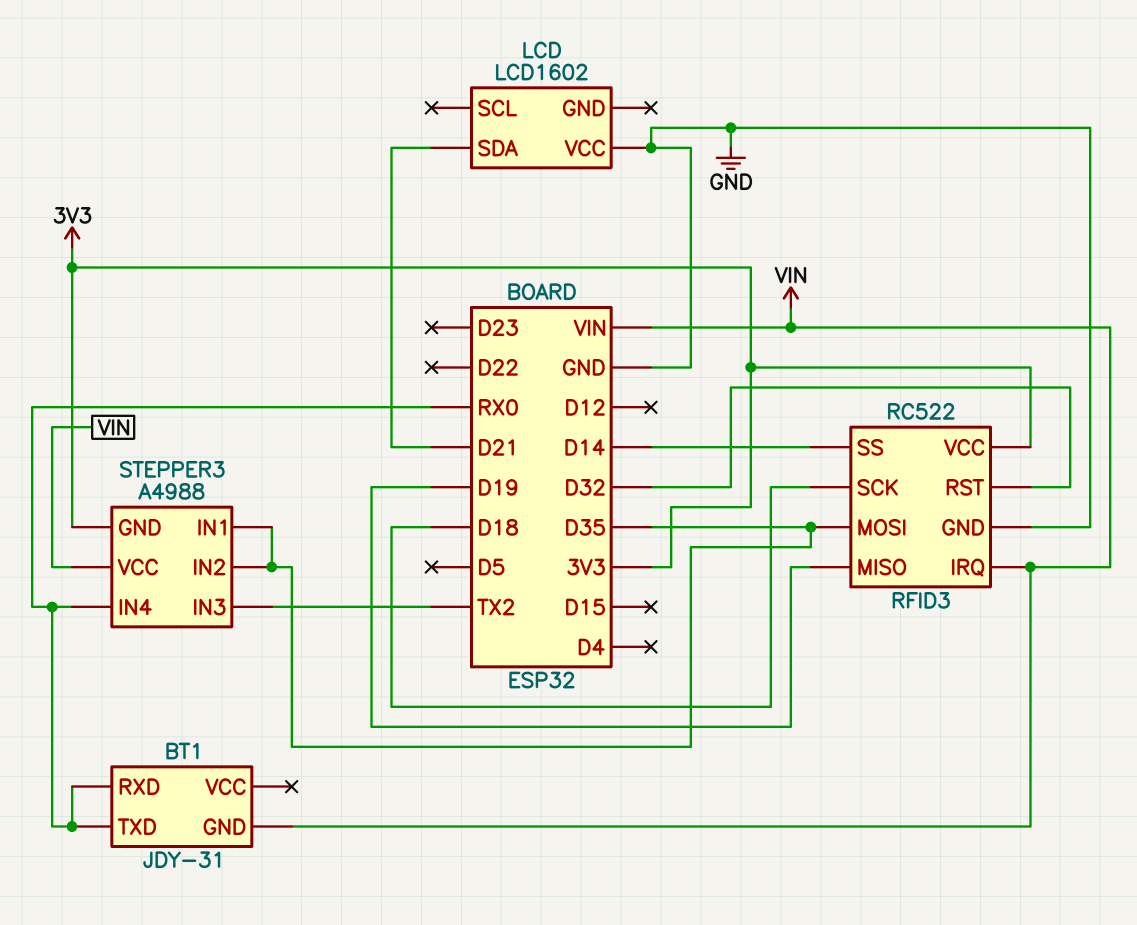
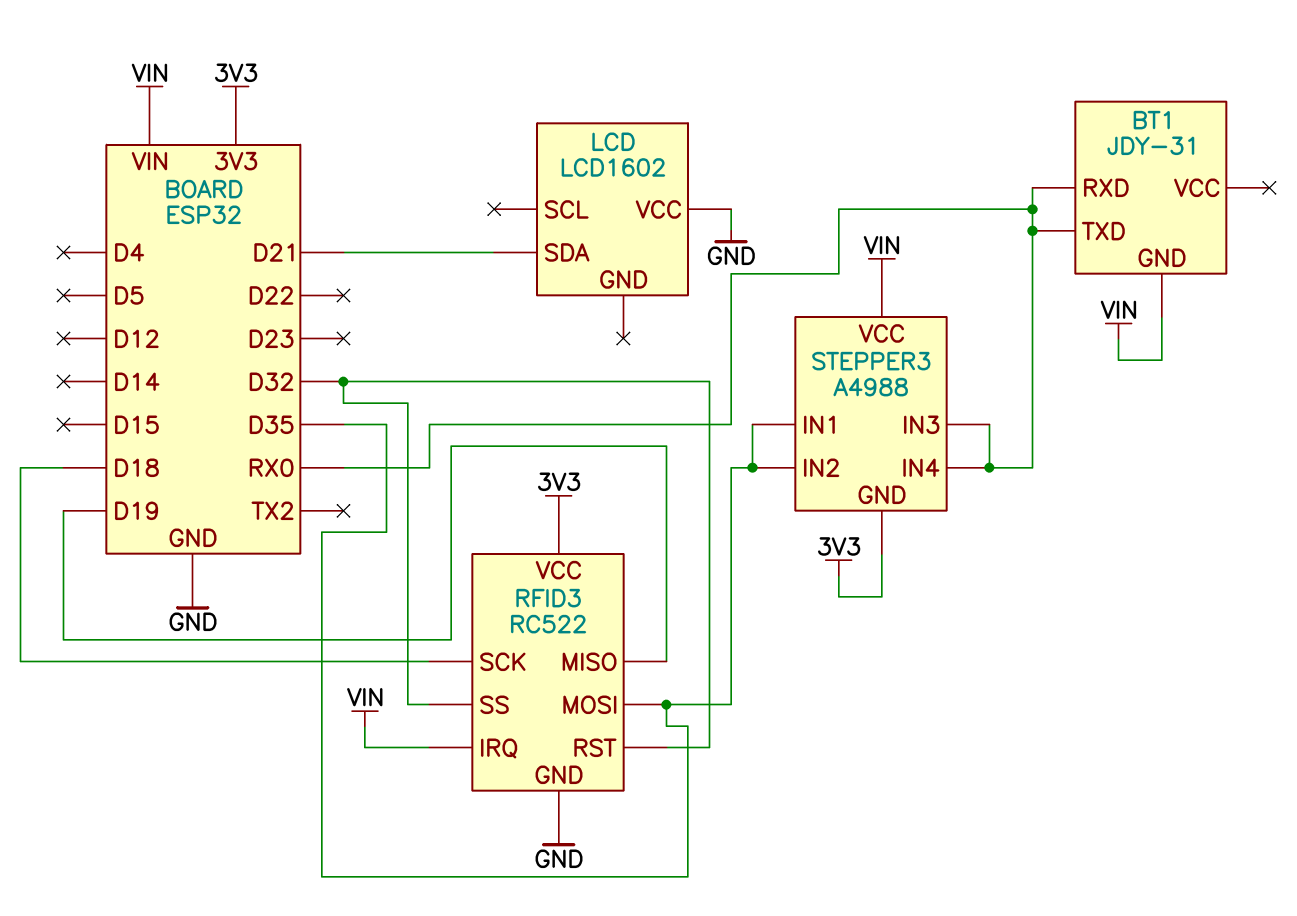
RFID3 pin SS: D14 -> D32
STEPPER3 pin IN3: TX2 -> RX0

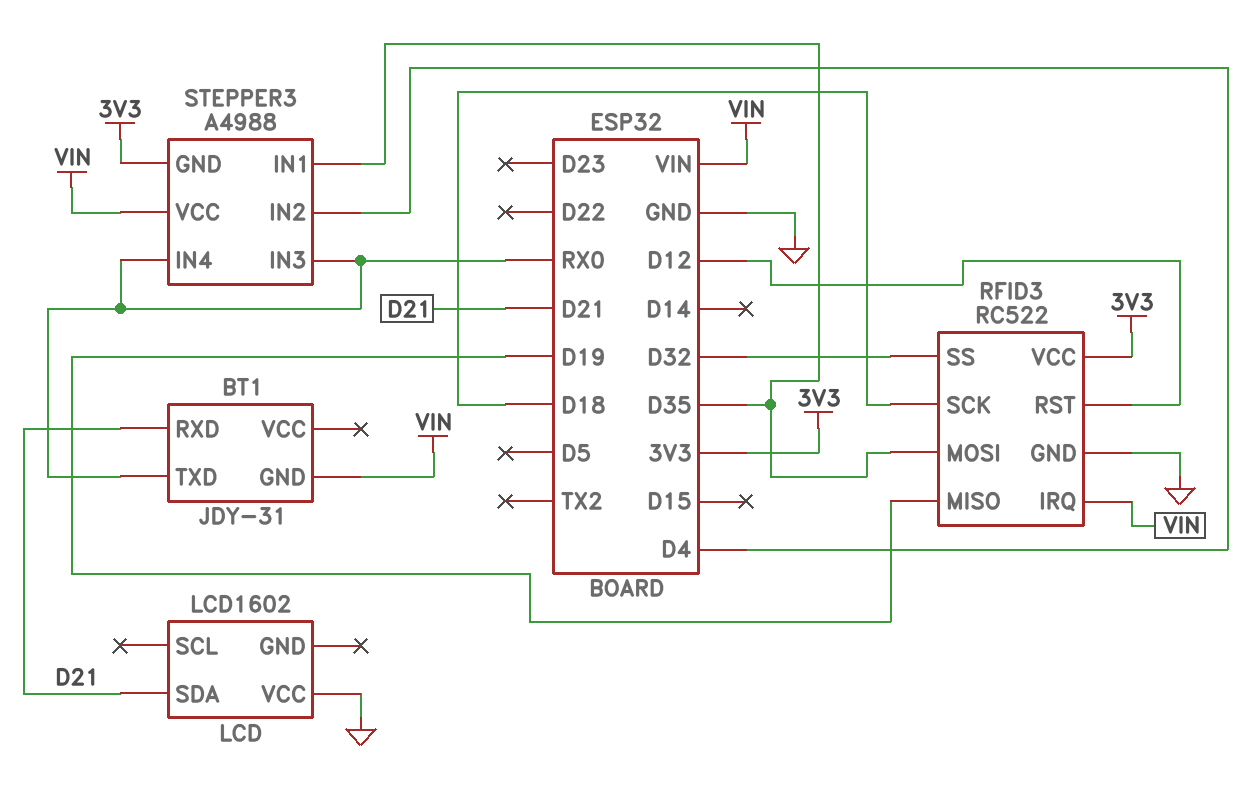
BT1 pin RXD: RX0 -> D21
RFID3 pin RST: D32 -> D12
STEPPER3 pin IN2: D35 -> D4

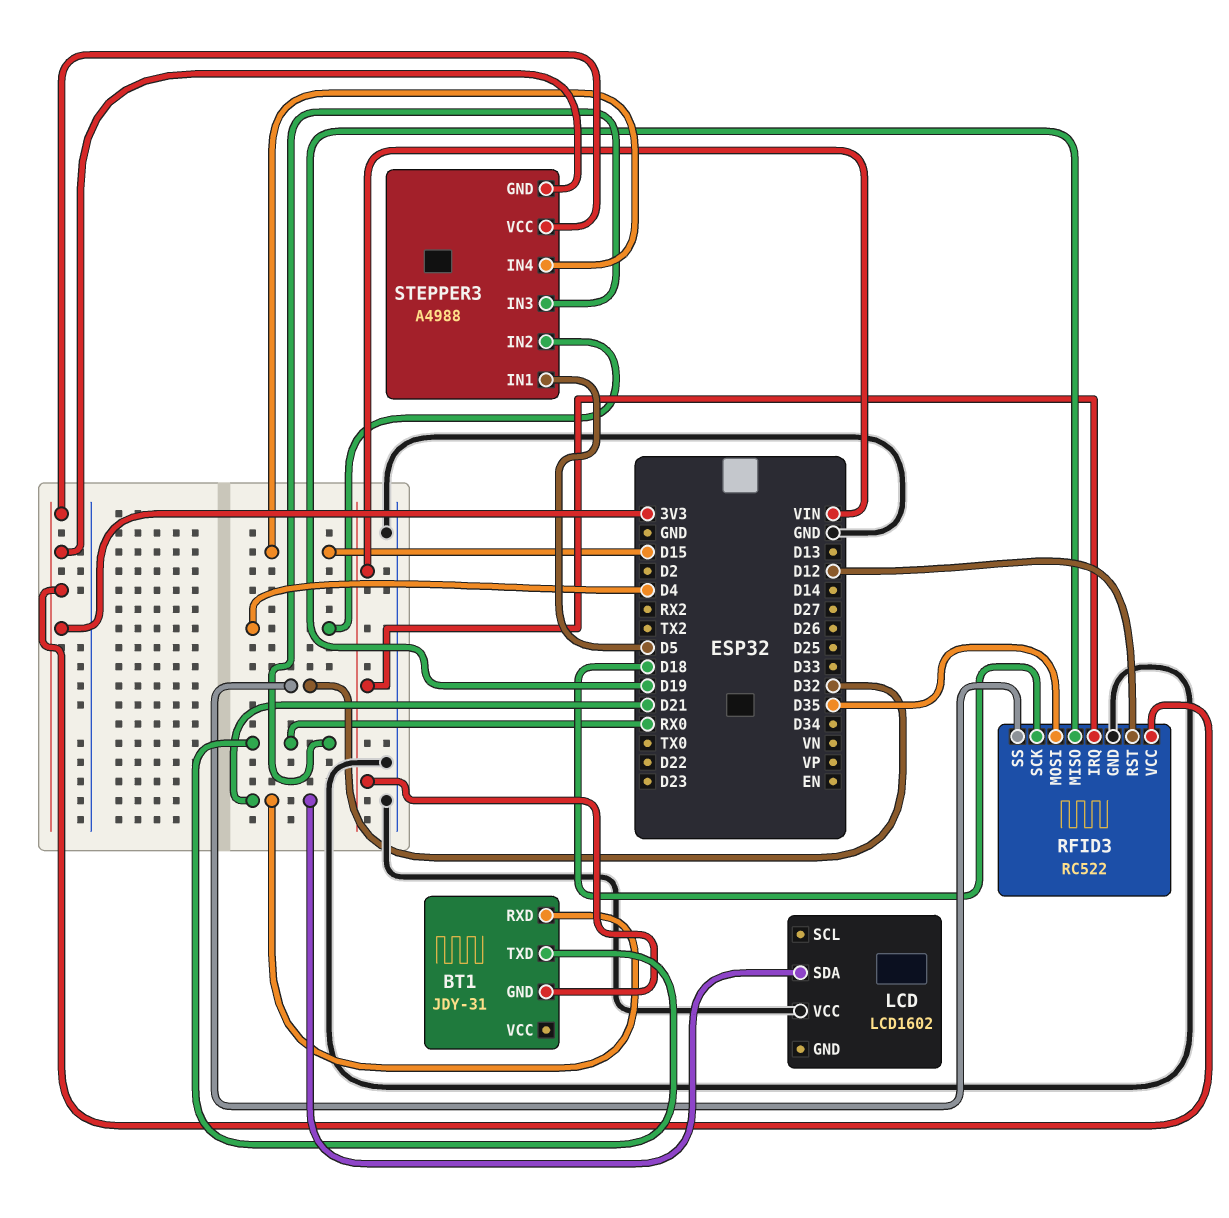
STEPPER3 pin IN1: D35 -> D5
STEPPER3 pin IN4: RX0 -> D15
STEPPER3 pin VCC: VIN -> 3V3

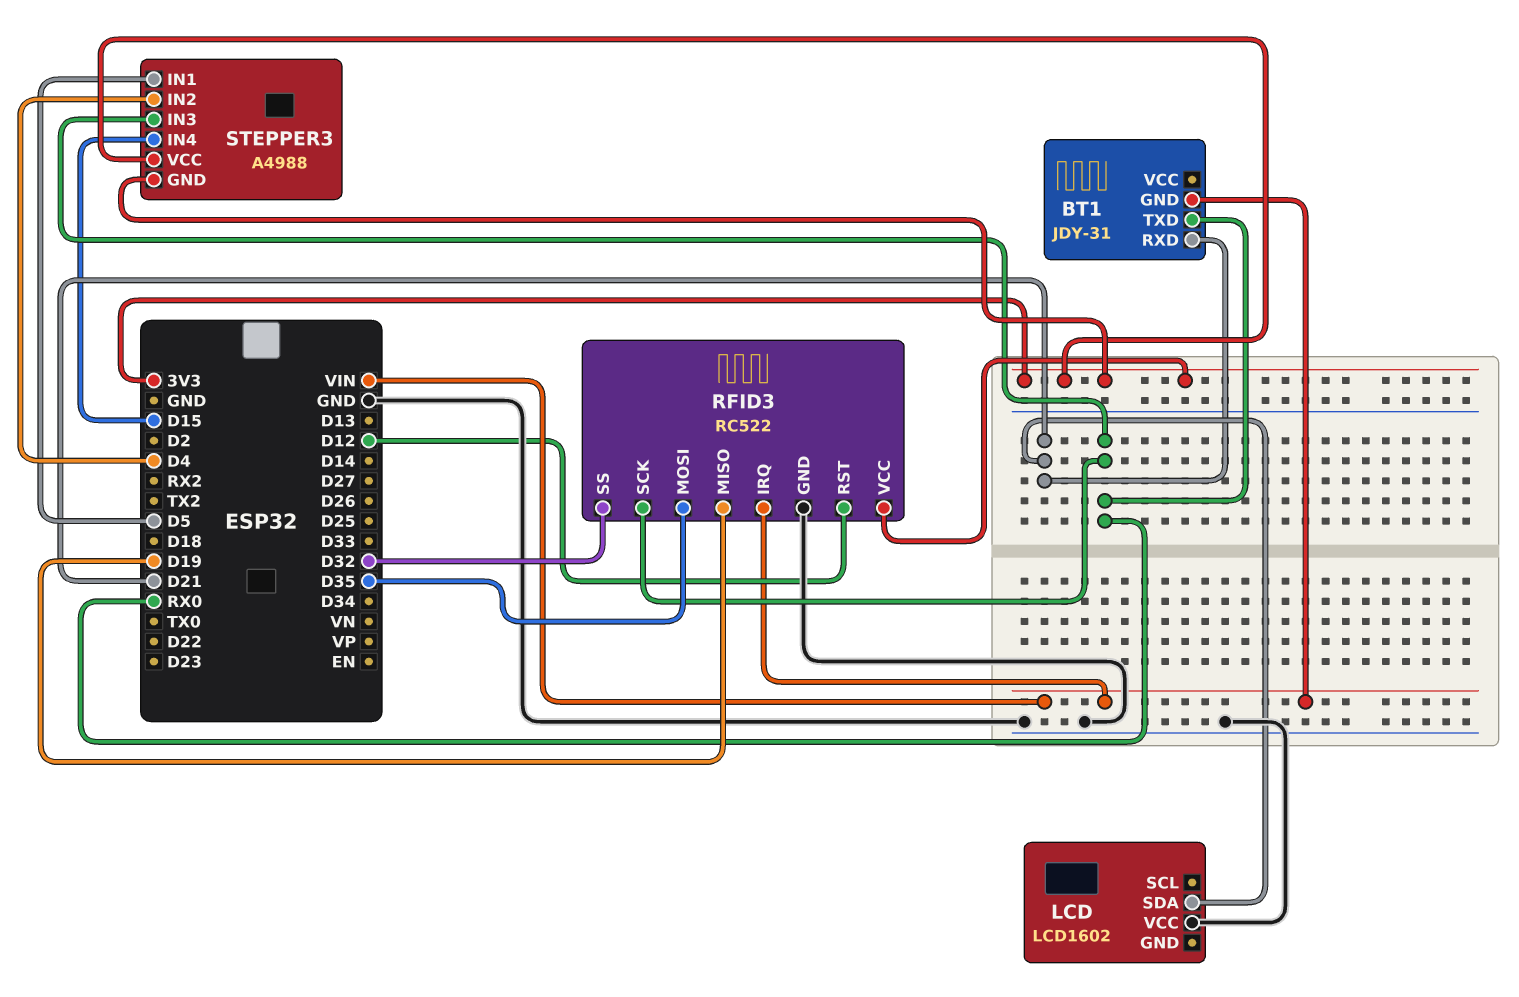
RFID3 pin SCK: D18 -> RX0

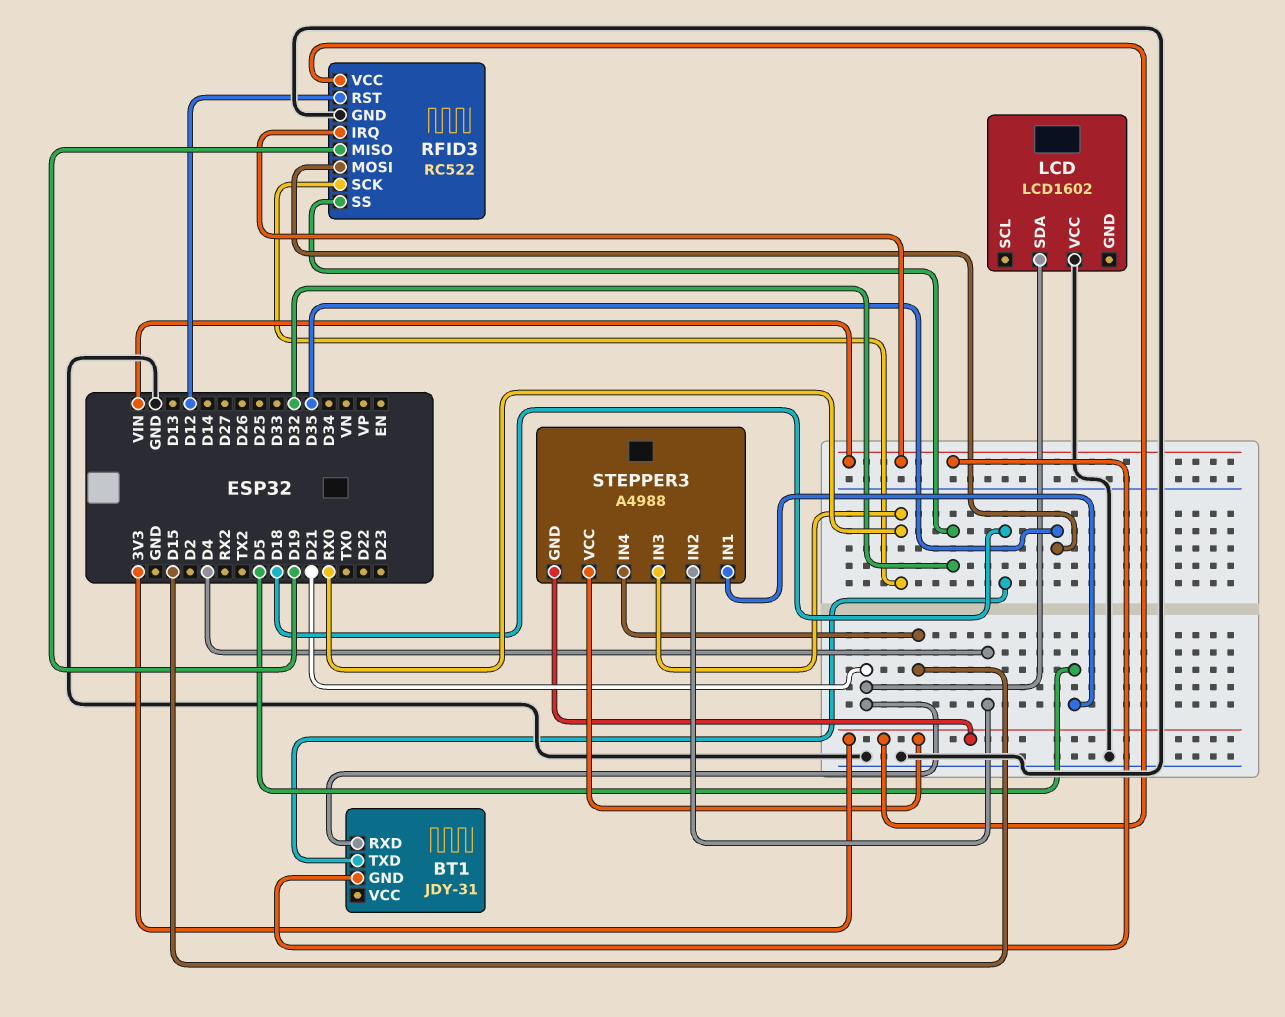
BT1 pin TXD: RX0 -> D18

